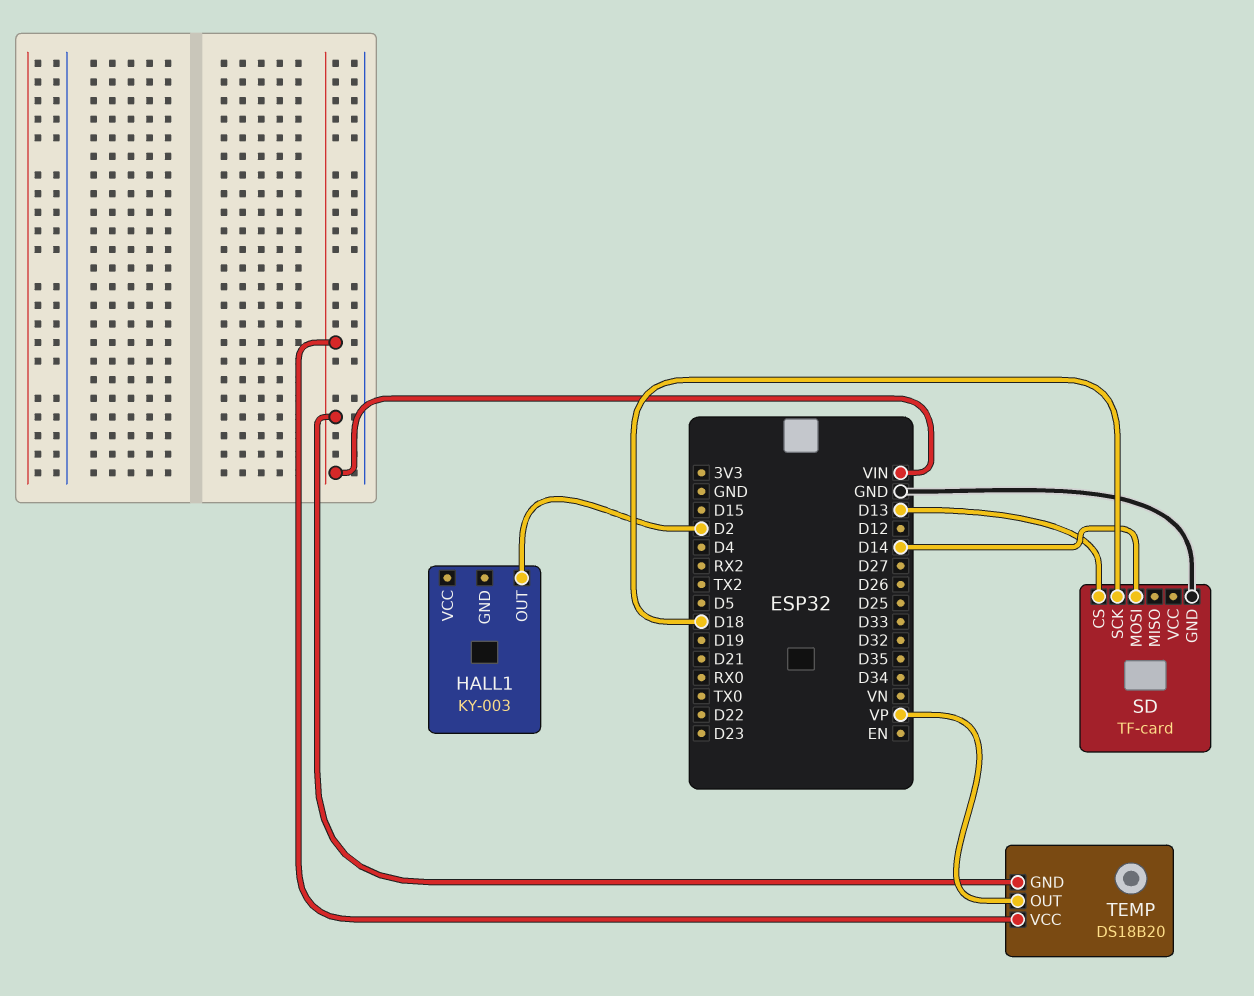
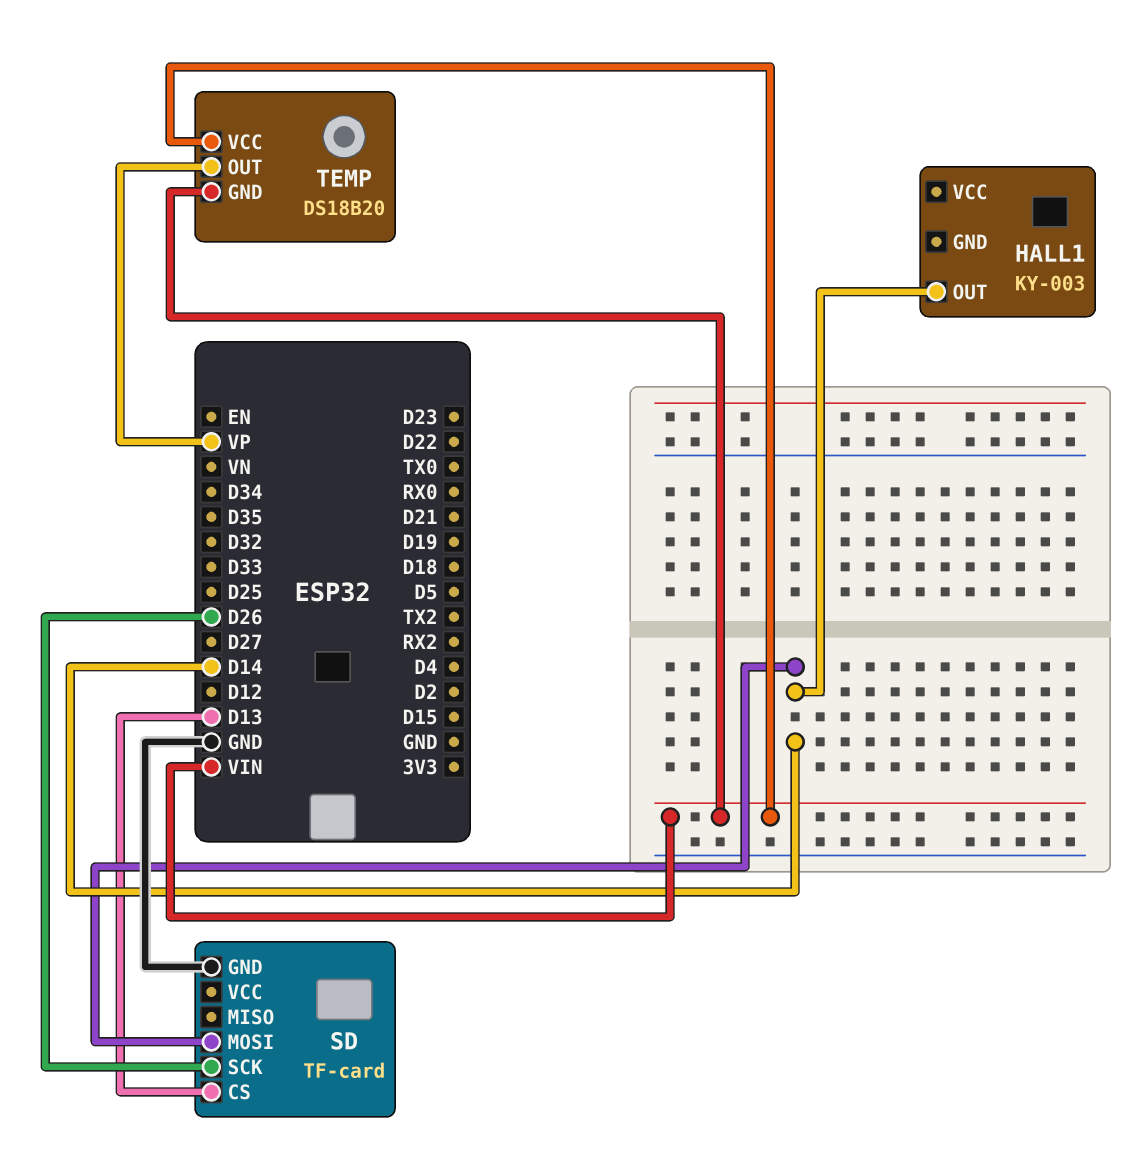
HALL1 pin OUT: D2 -> D14
SD pin SCK: D18 -> D26

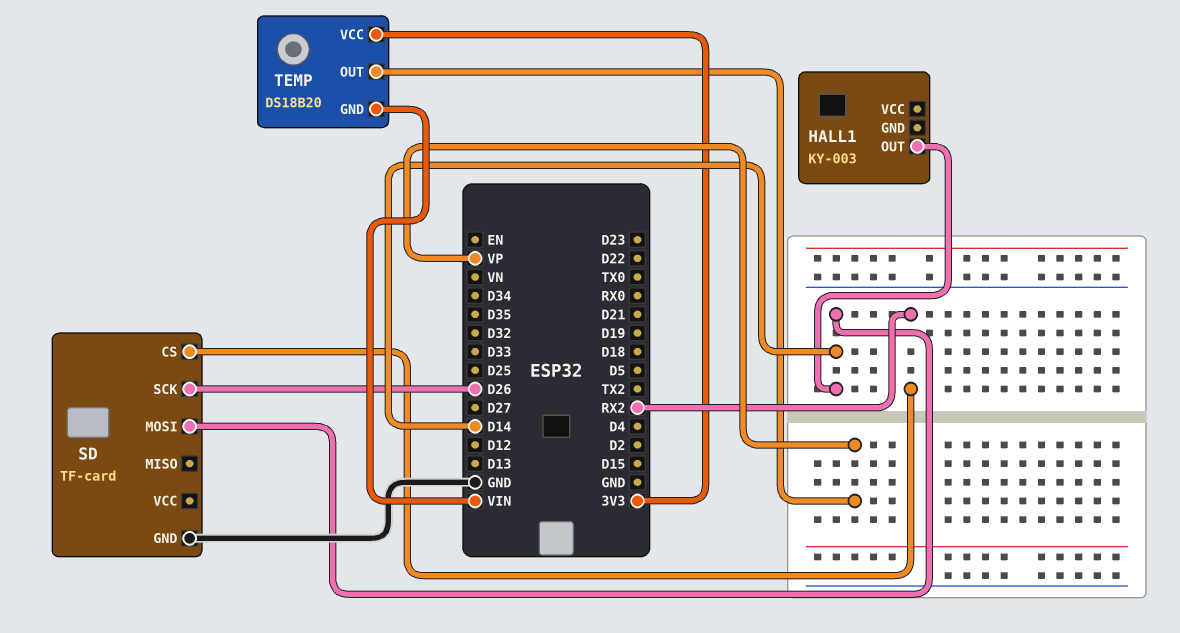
SD pin CS: D13 -> RX2
TEMP pin VCC: VIN -> 3V3

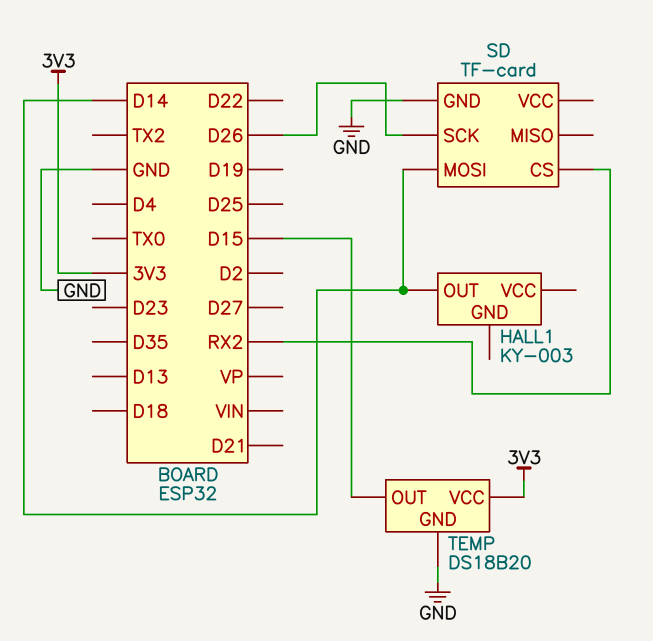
TEMP pin GND: VIN -> GND
TEMP pin OUT: VP -> D15

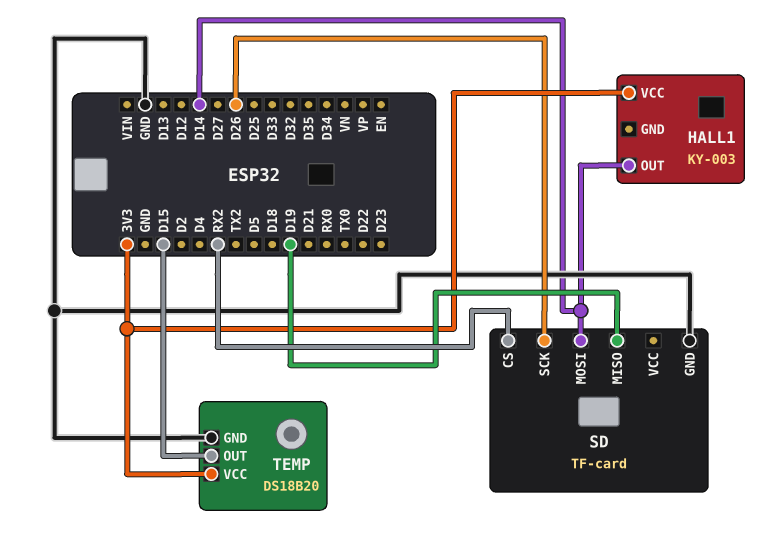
HALL1 pin VCC: none -> 3V3
SD pin MISO: none -> D19

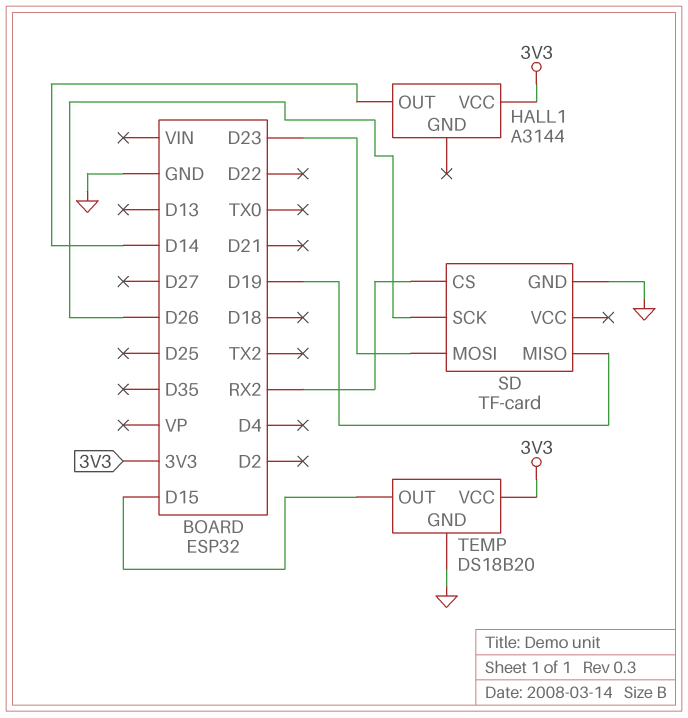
HALL1: KY-003 -> A3144
SD pin MOSI: D14 -> D23

